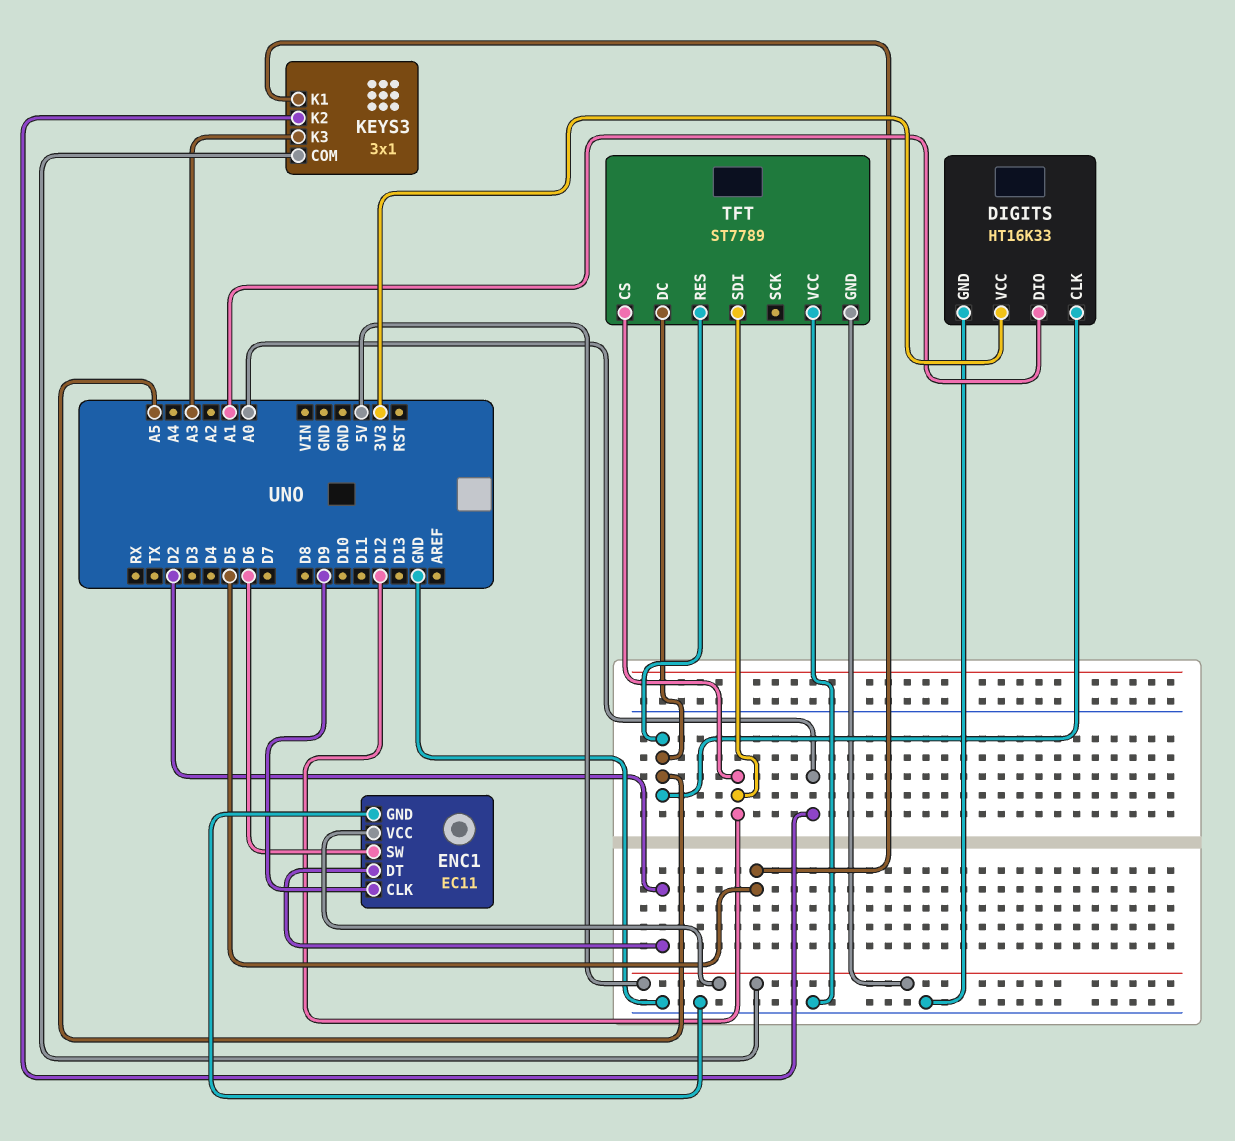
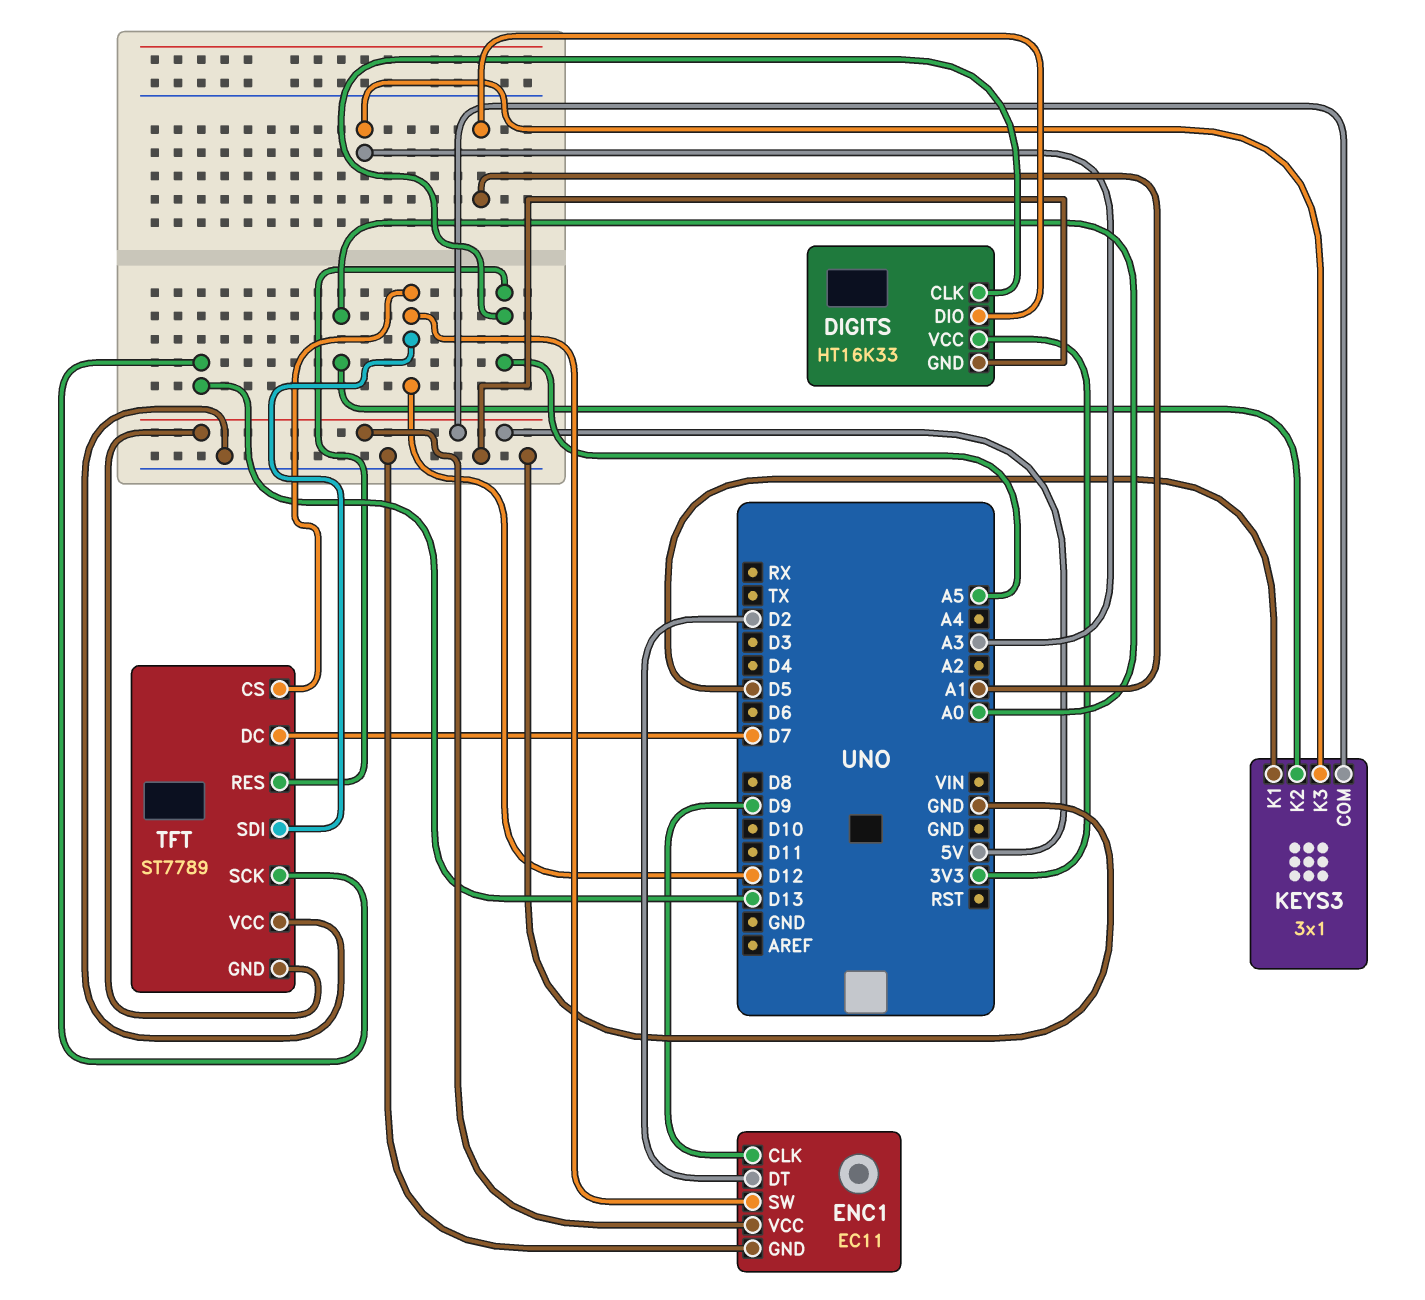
ENC1 pin SW: D6 -> D12
TFT pin DC: A5 -> D7
TFT pin SCK: none -> D13

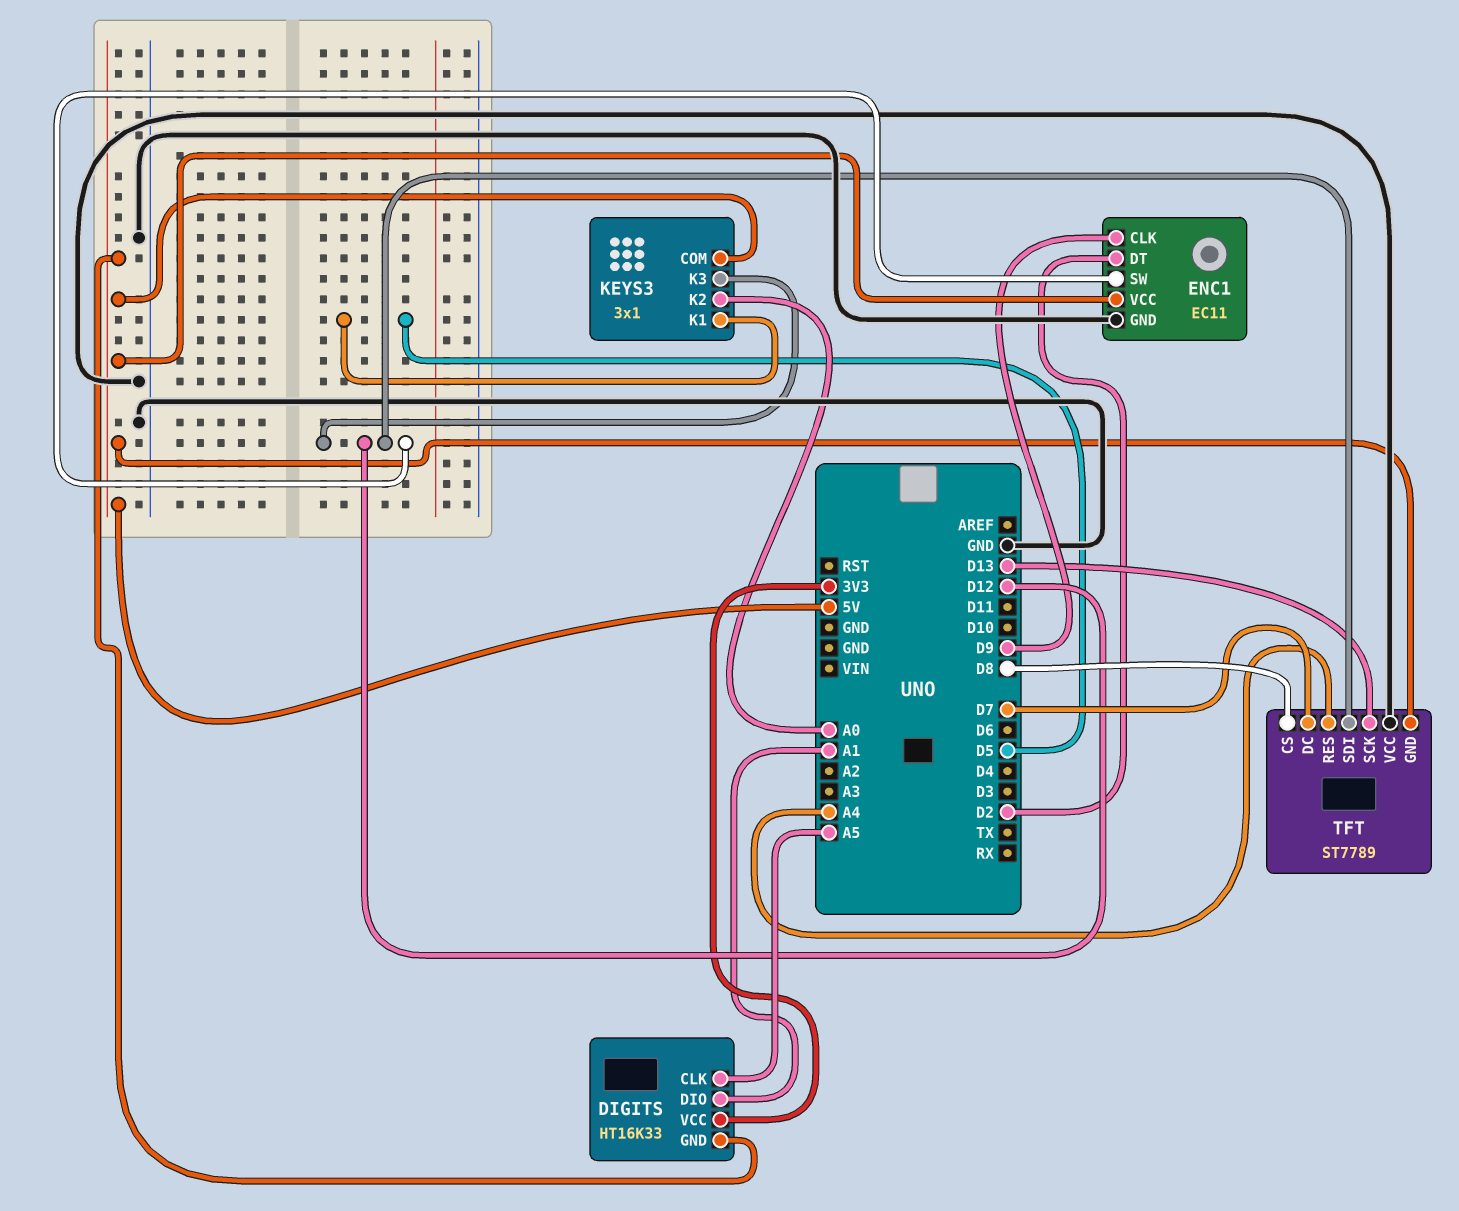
DIGITS pin GND: GND -> 5V
KEYS3 pin K3: A3 -> D12
TFT pin CS: D12 -> D8
TFT pin RES: A5 -> A4

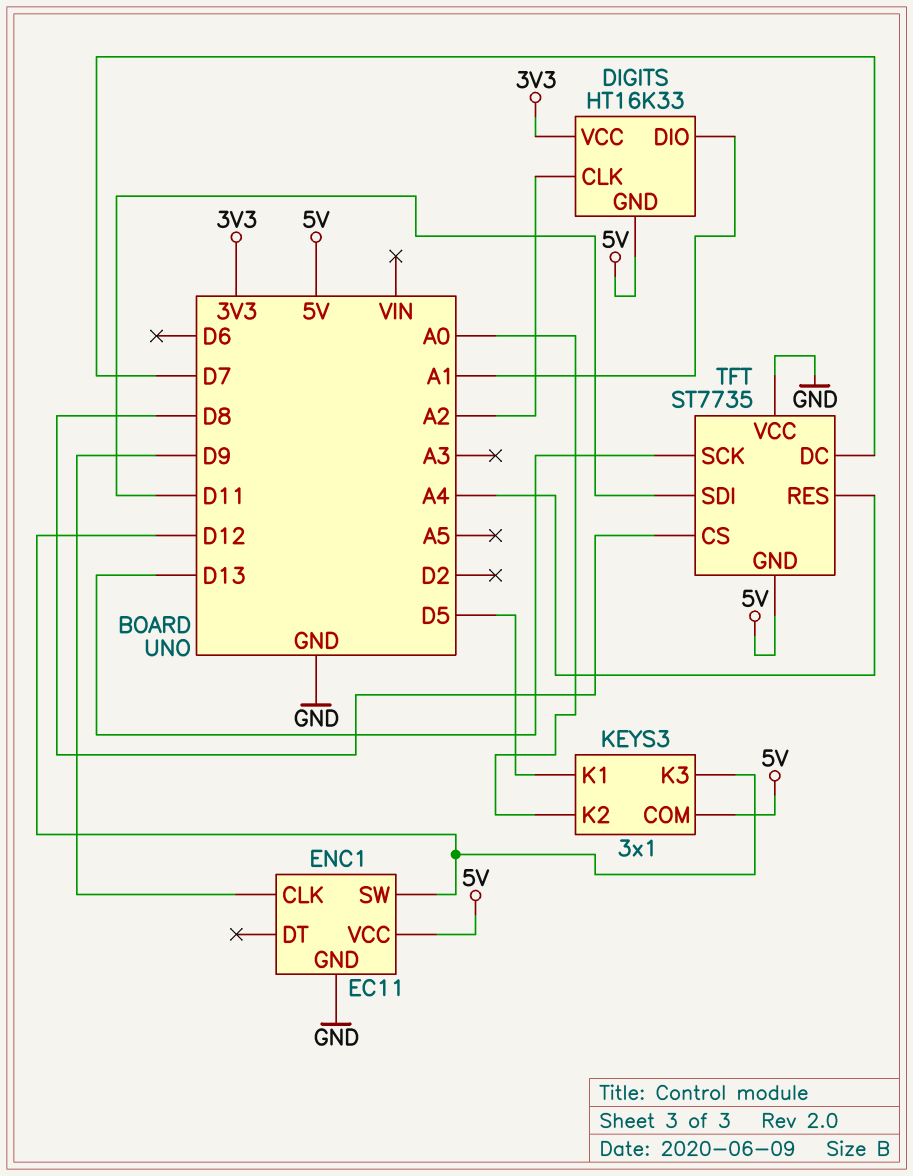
DIGITS pin CLK: A5 -> A2
ENC1 pin DT: D2 -> none
TFT: ST7789 -> ST7735
TFT pin SDI: D12 -> D11

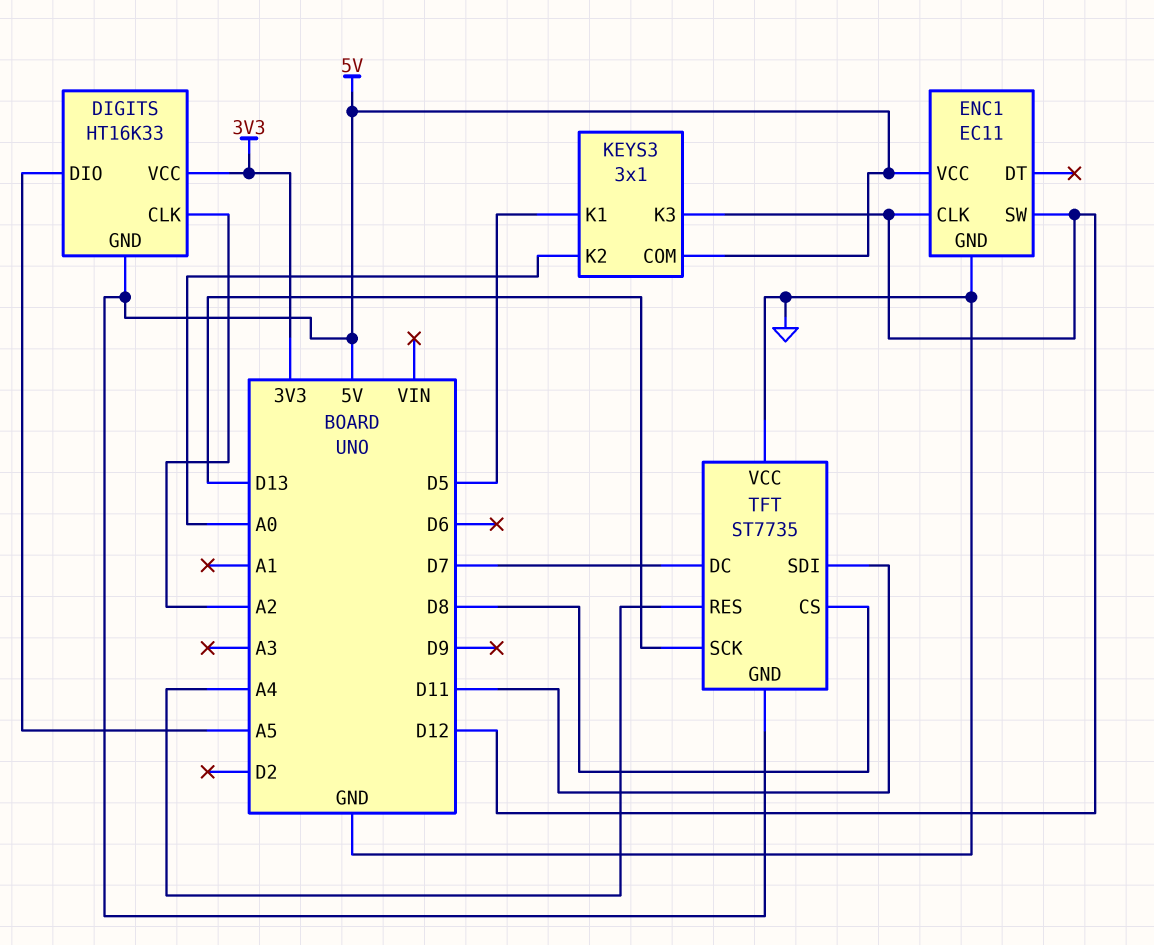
DIGITS pin DIO: A1 -> A5
ENC1 pin CLK: D9 -> D12

